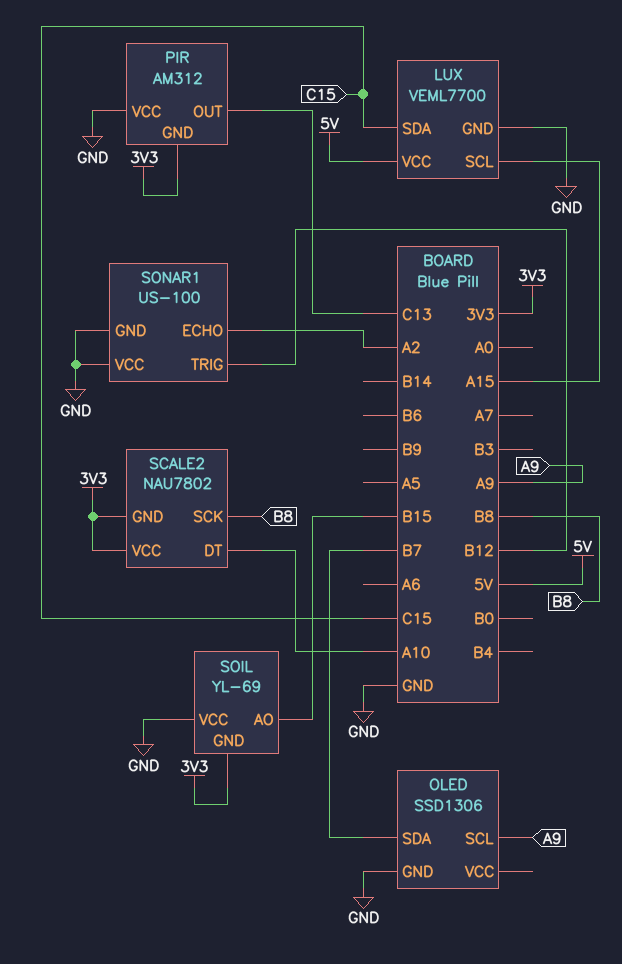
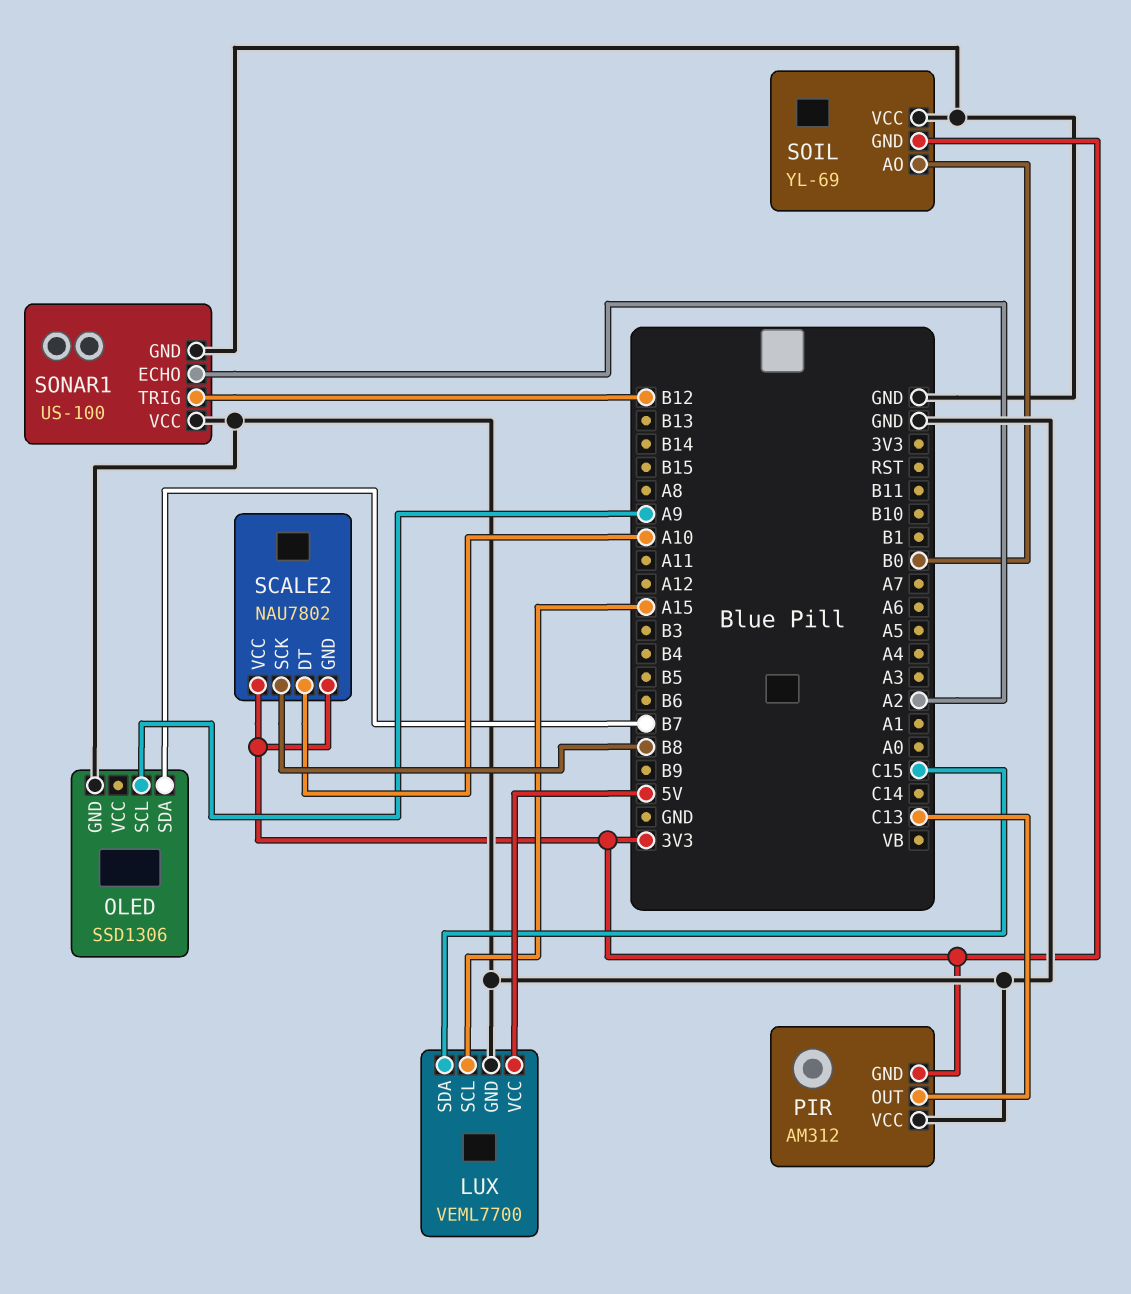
SOIL pin AO: B15 -> B0

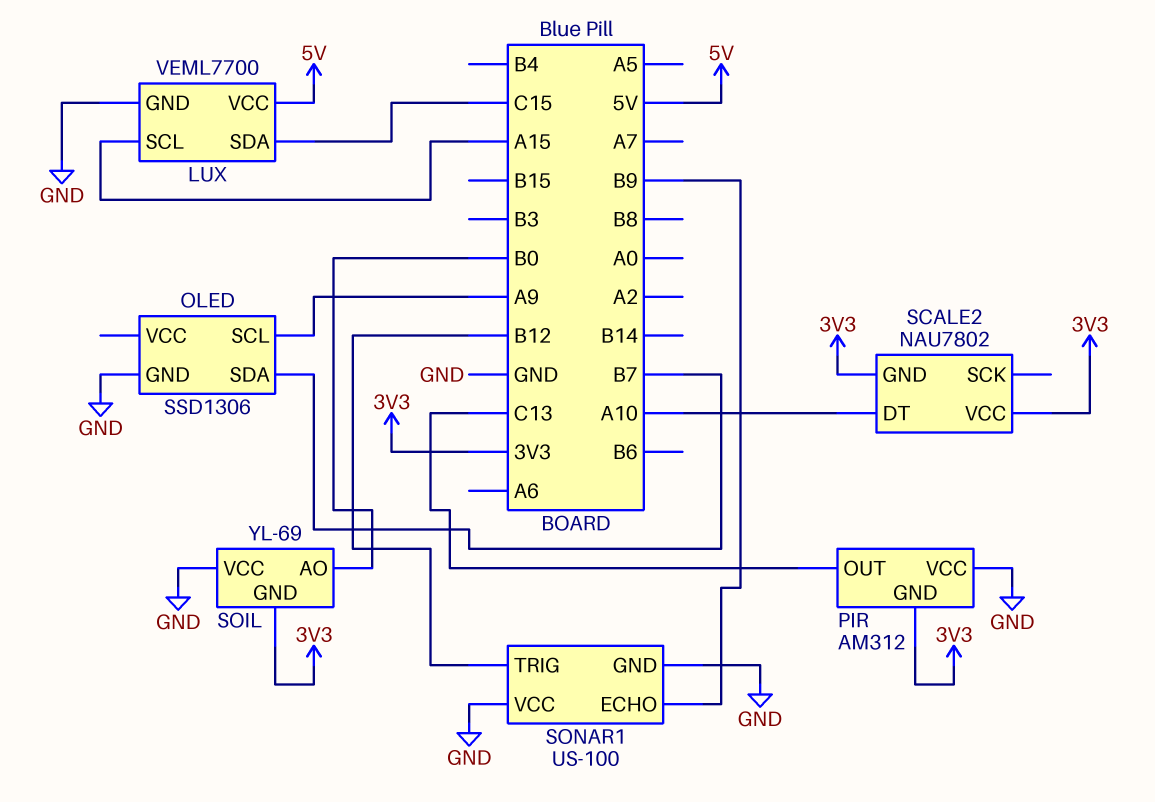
SCALE2 pin SCK: B8 -> none
SONAR1 pin ECHO: A2 -> B9

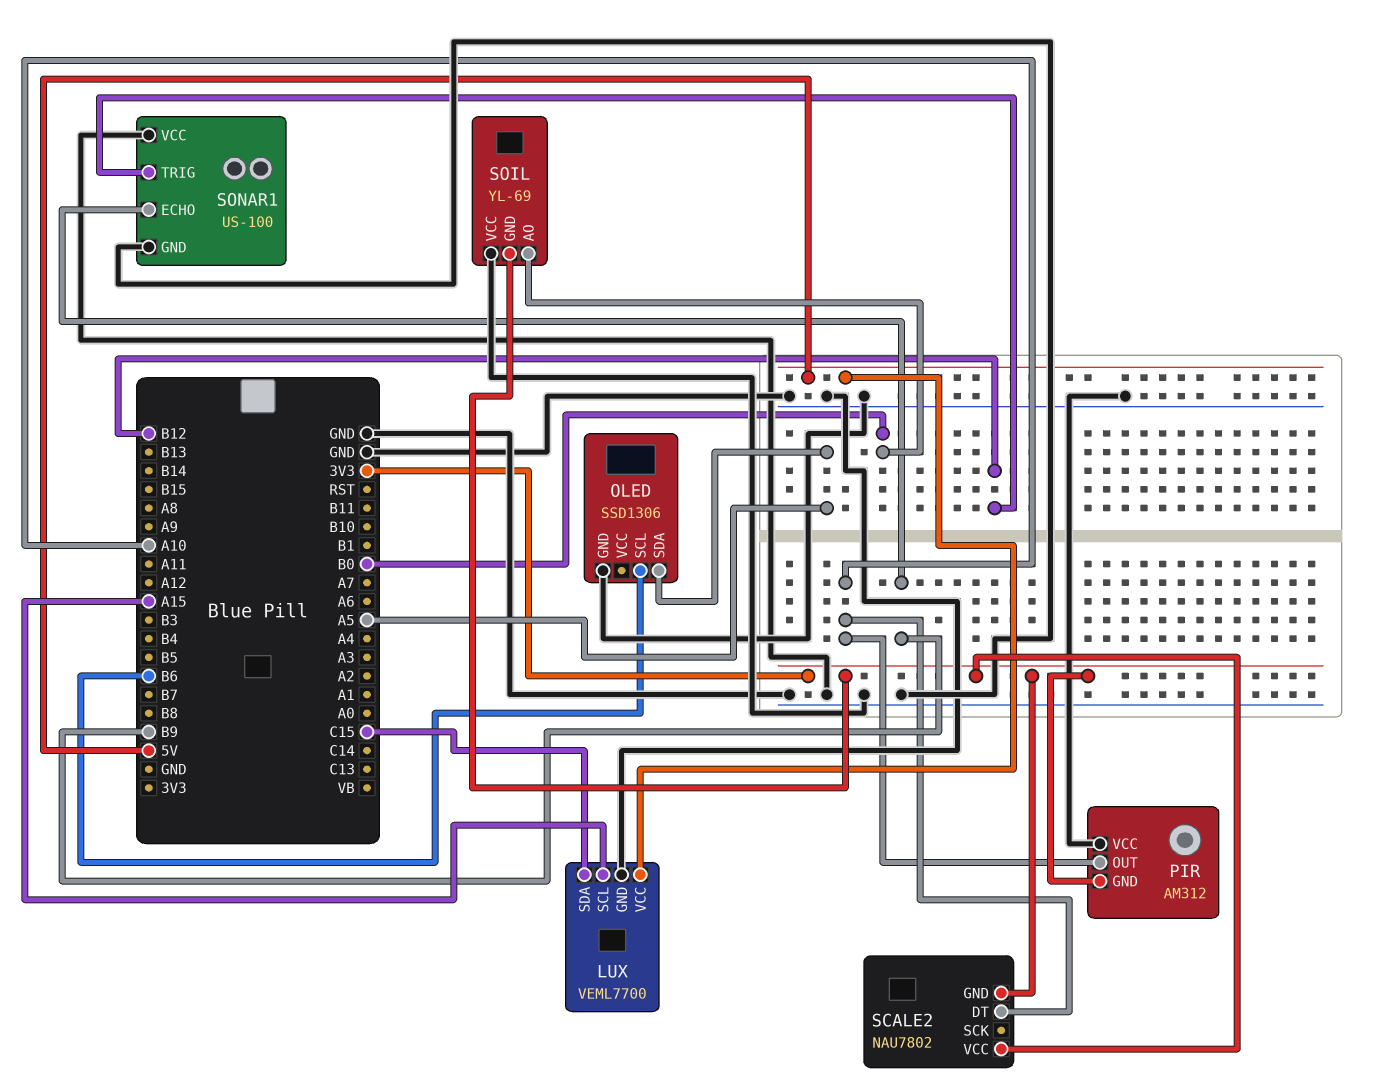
OLED pin SCL: A9 -> B6
OLED pin SDA: B7 -> A5
PIR pin OUT: C13 -> A10

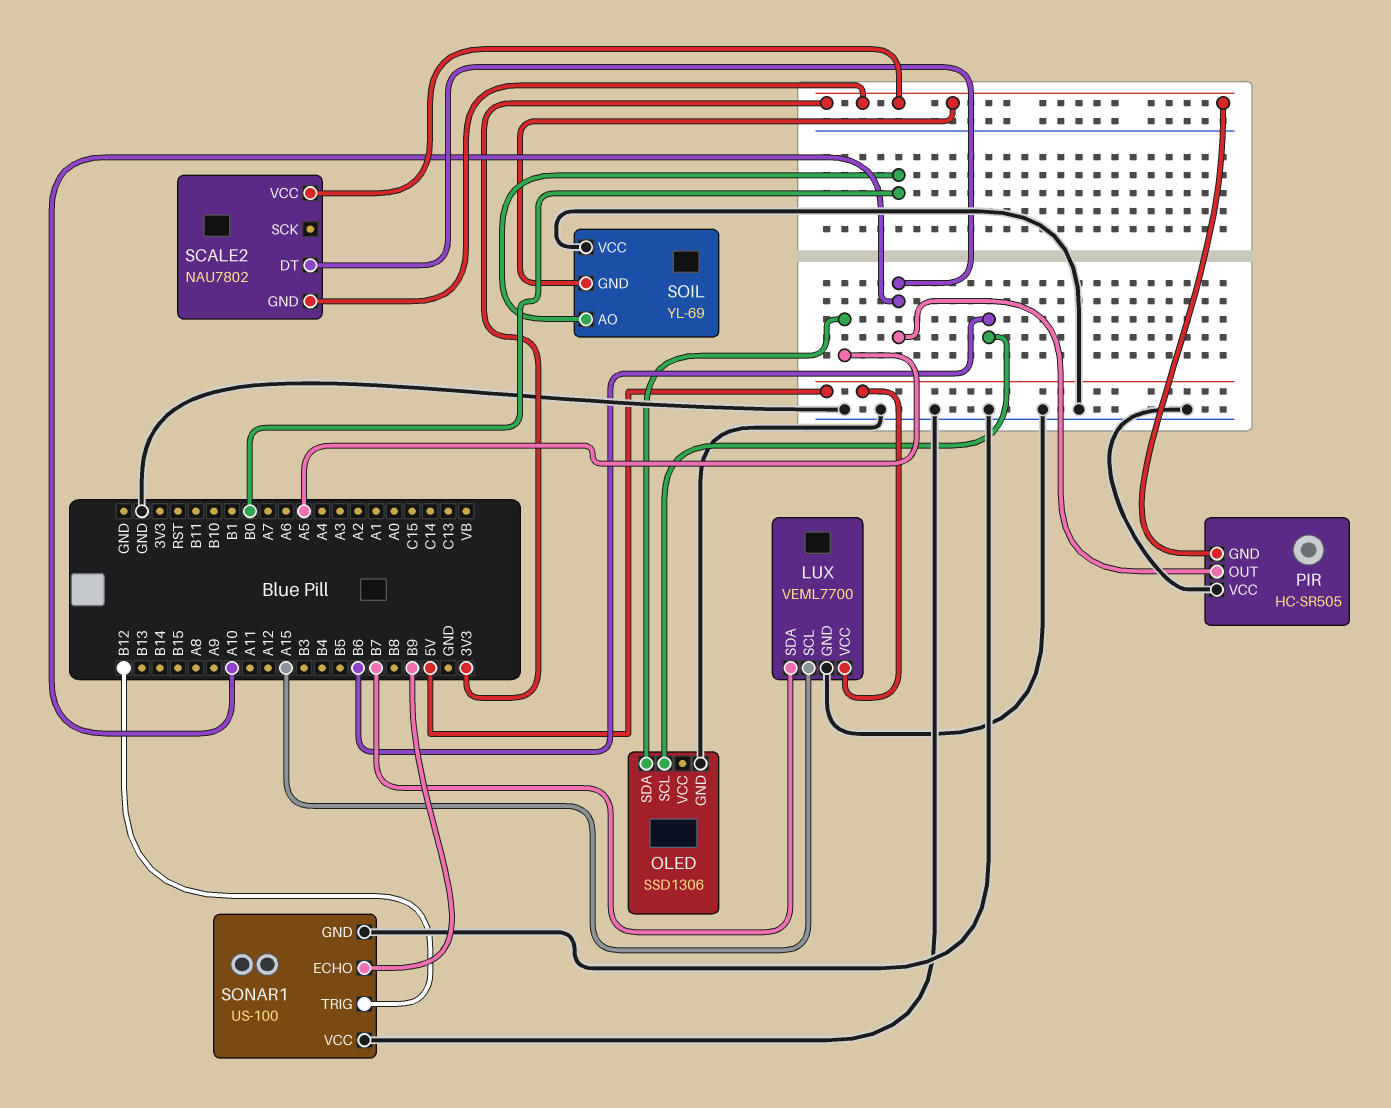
LUX pin SDA: C15 -> B7
PIR: AM312 -> HC-SR505

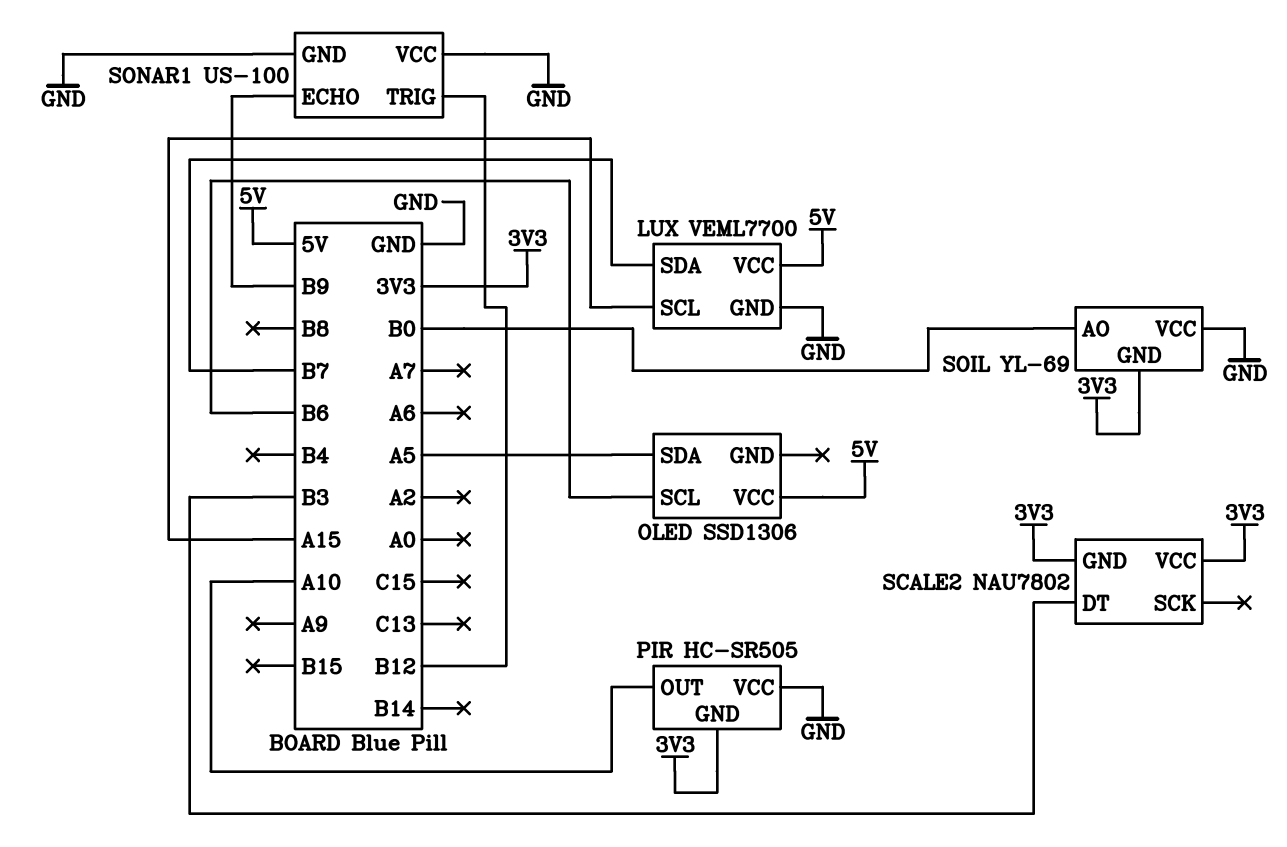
OLED pin GND: GND -> none
OLED pin VCC: none -> 5V
SCALE2 pin DT: A10 -> B3

